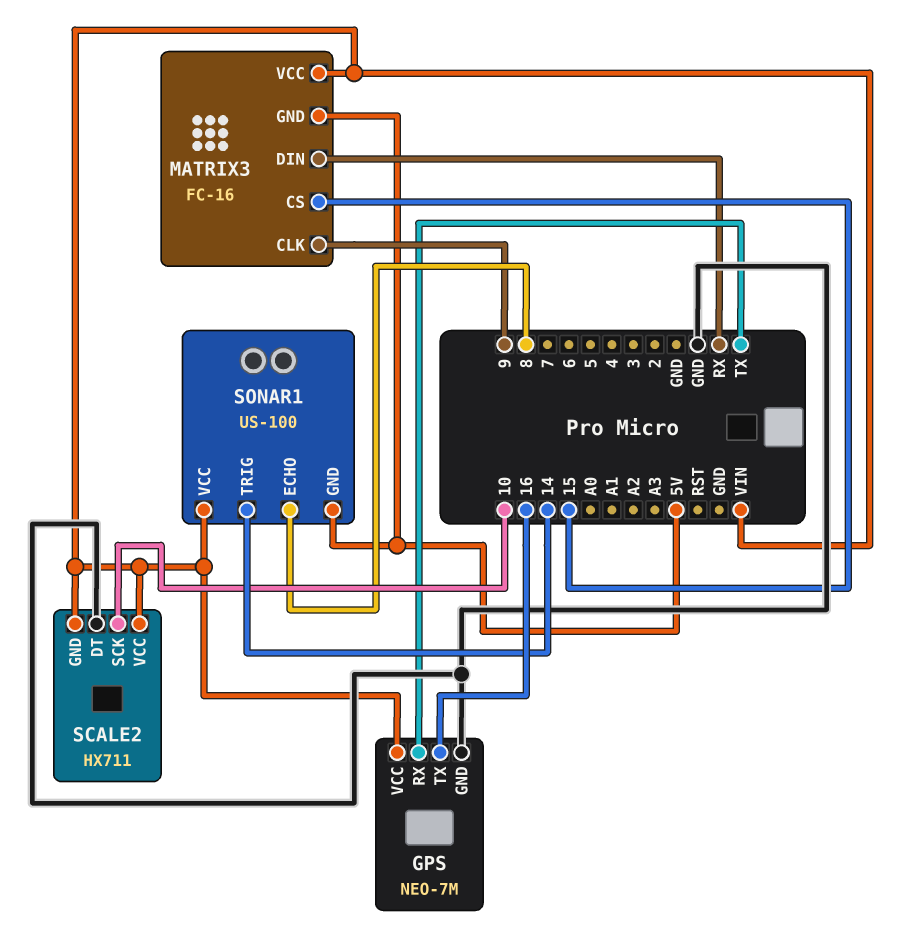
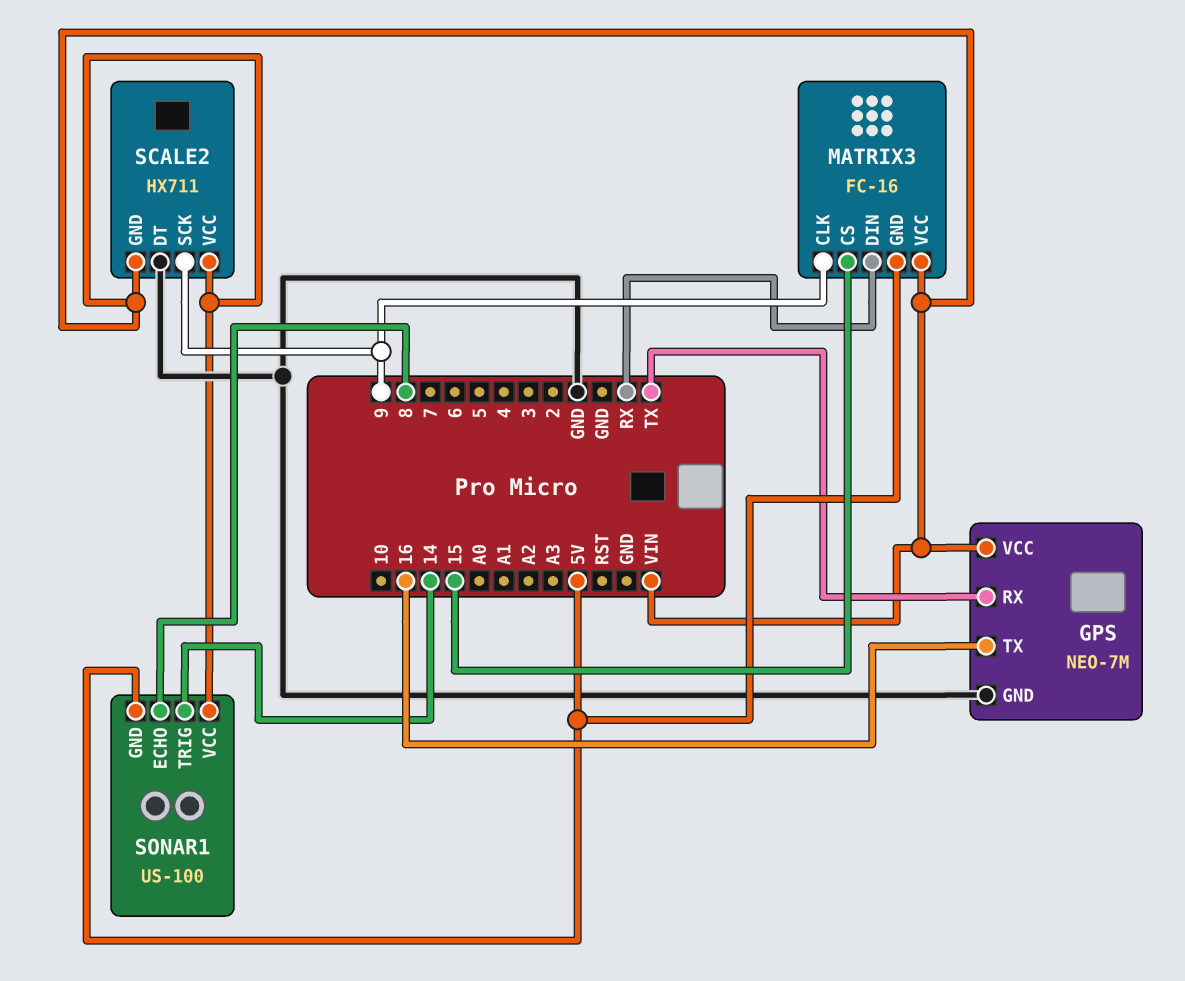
SCALE2 pin SCK: 10 -> 9

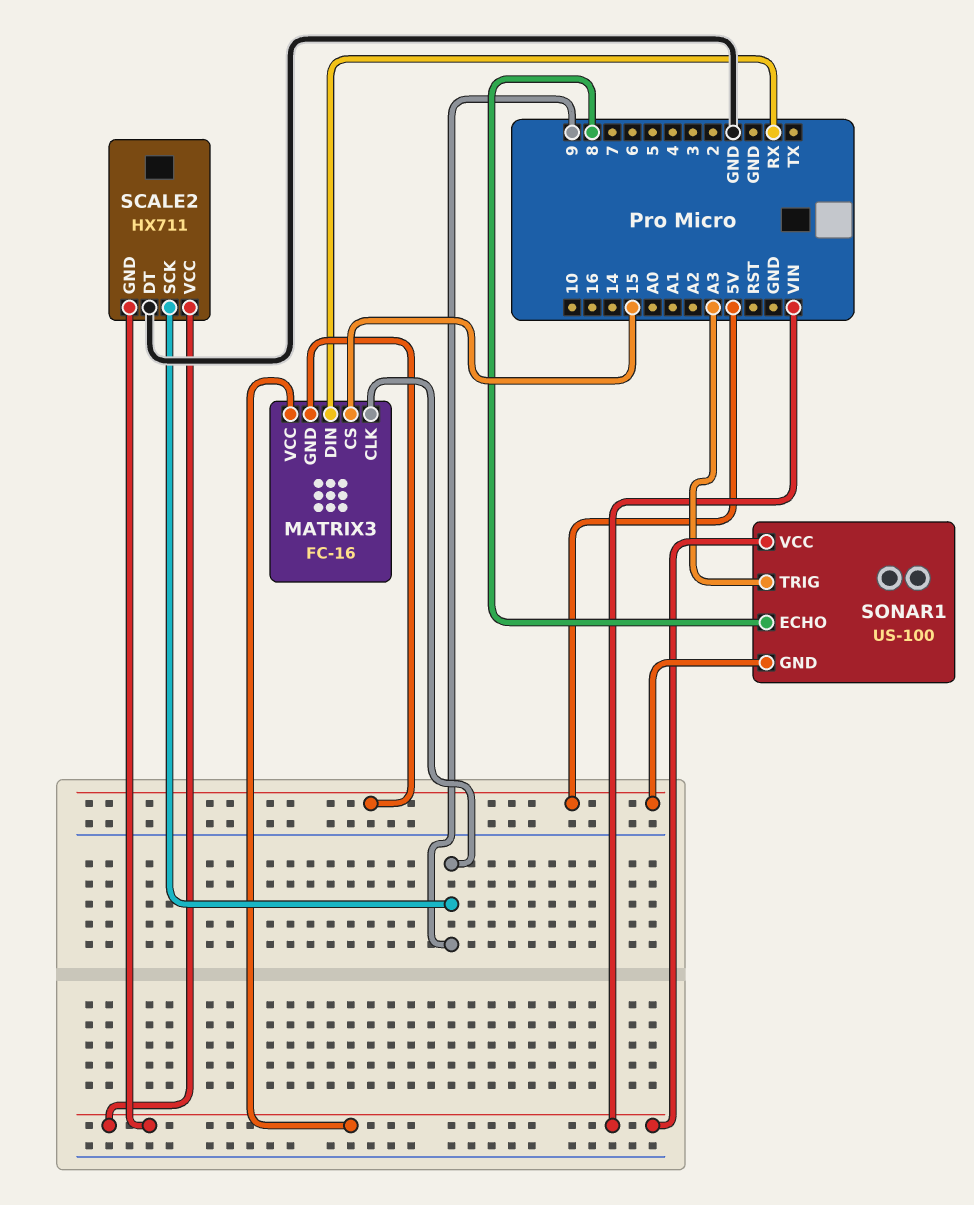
GPS: NEO-7M -> none
GPS pin GND: GND -> none
GPS pin RX: TX -> none
GPS pin TX: 16 -> none
GPS pin VCC: VIN -> none
SONAR1 pin TRIG: 14 -> A3

